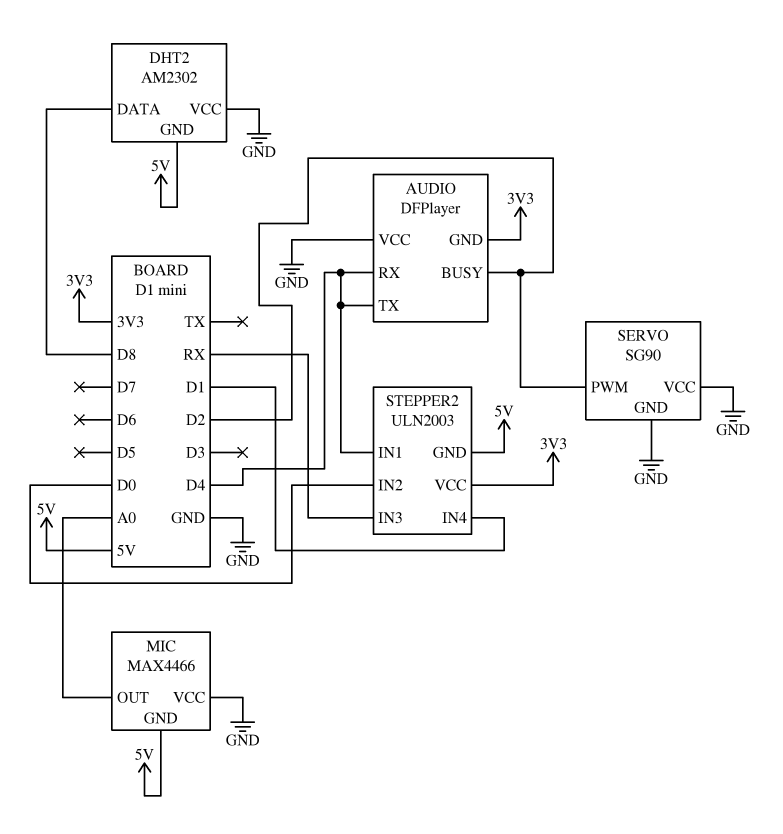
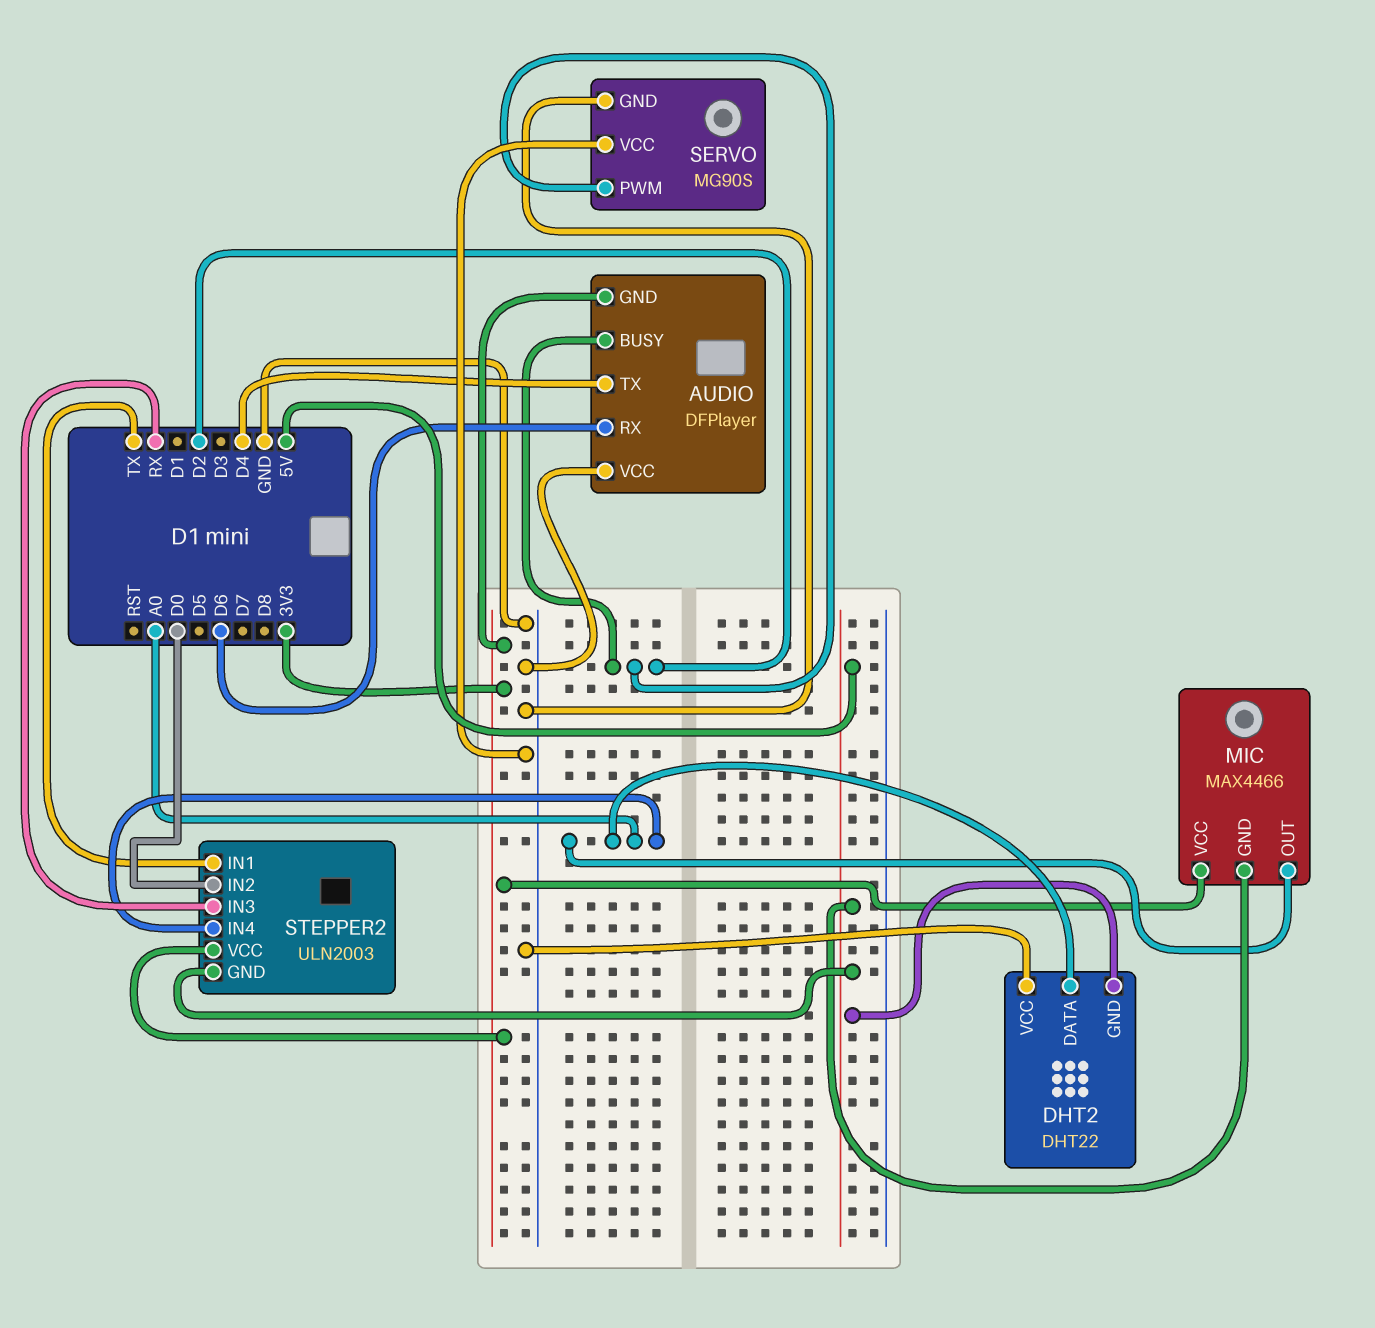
AUDIO pin RX: D4 -> D6
DHT2: AM2302 -> DHT22
DHT2 pin DATA: D8 -> A0
MIC pin VCC: GND -> 3V3
SERVO: SG90 -> MG90S
STEPPER2 pin IN1: D4 -> TX
STEPPER2 pin IN4: D1 -> A0

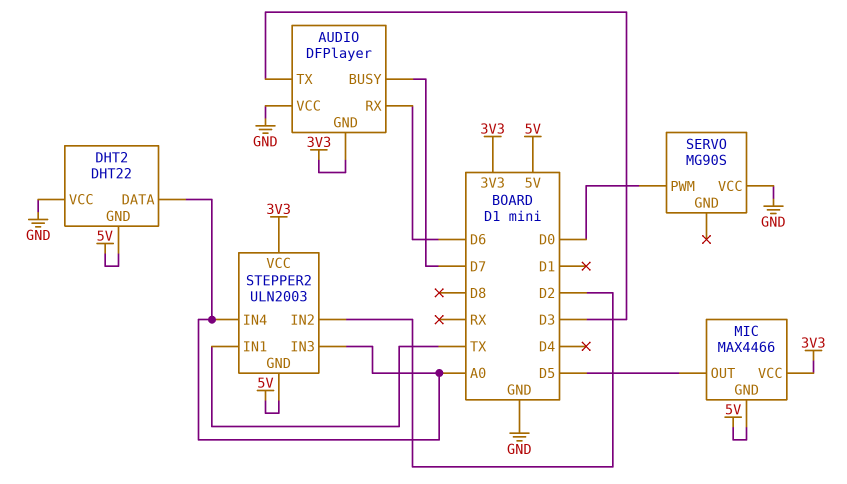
AUDIO pin BUSY: D2 -> D7
AUDIO pin TX: D4 -> D3
MIC pin OUT: A0 -> D5
SERVO pin GND: GND -> none
SERVO pin PWM: D2 -> D0
STEPPER2 pin IN2: D0 -> D2
STEPPER2 pin IN3: RX -> A0

